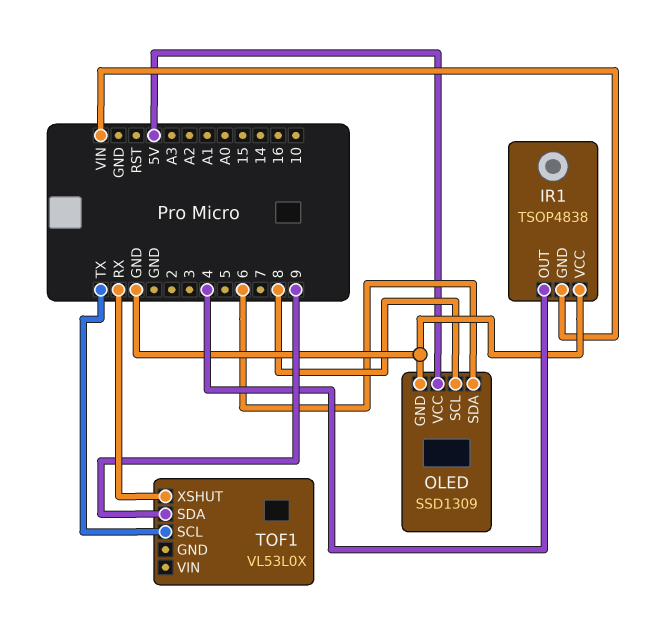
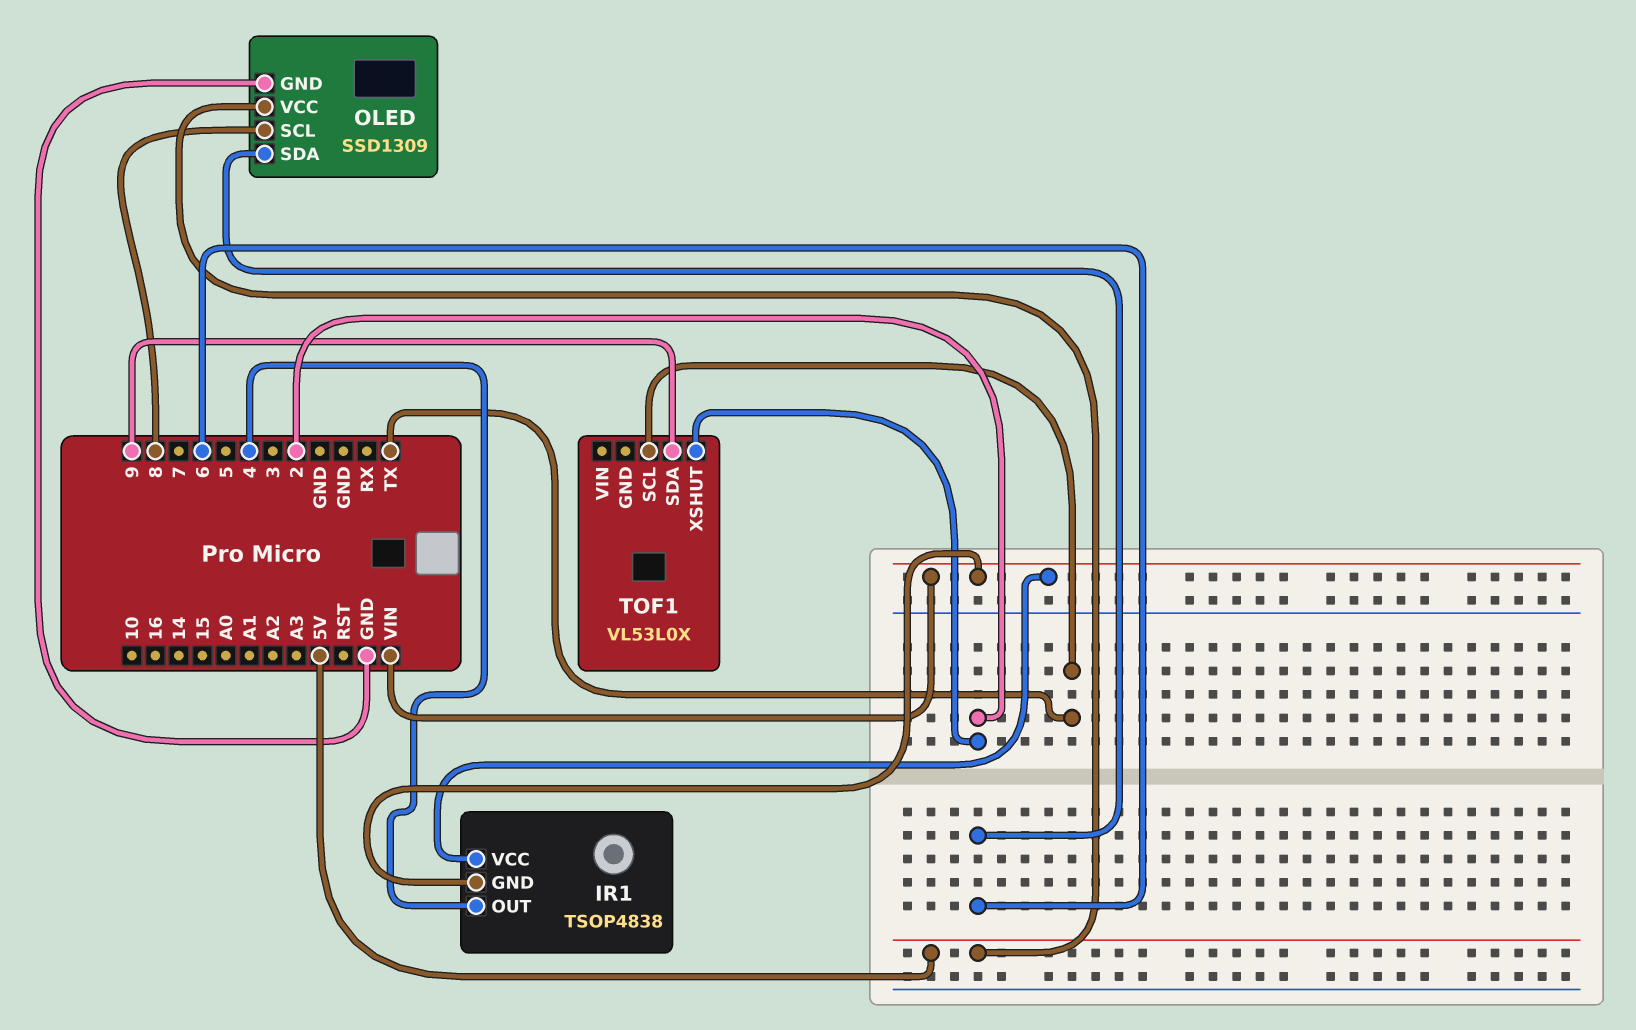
IR1 pin VCC: GND -> VIN
TOF1 pin XSHUT: RX -> 2

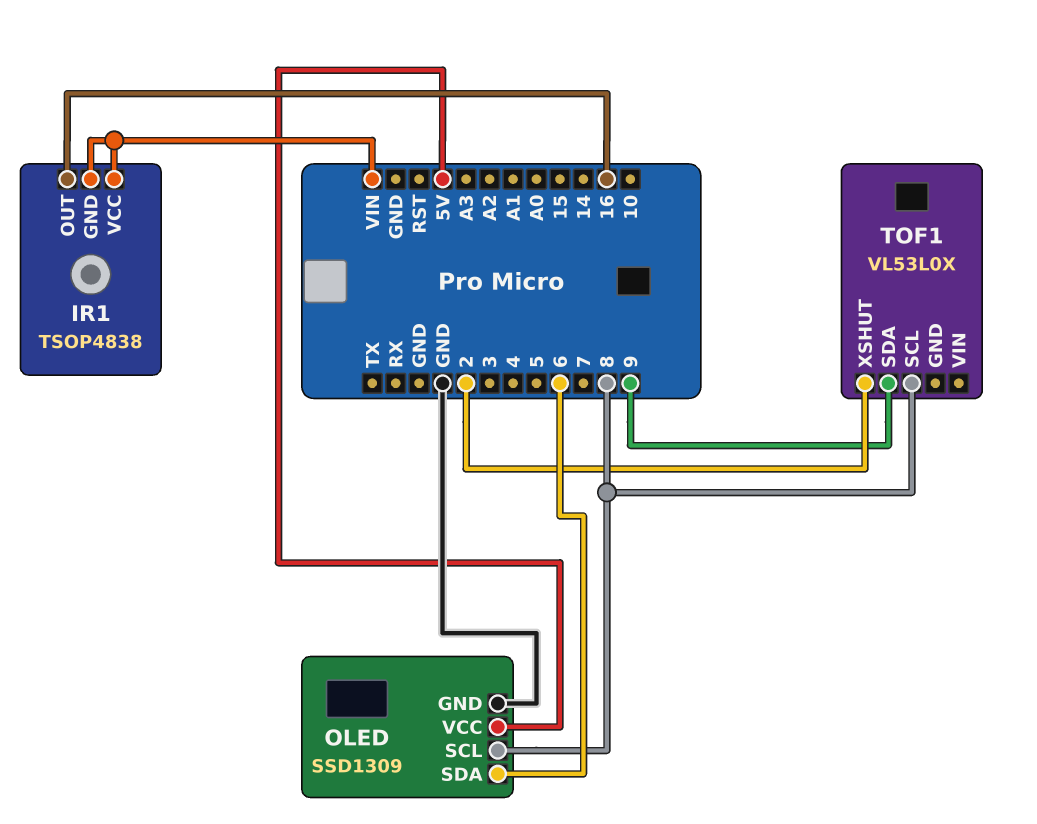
IR1 pin OUT: 4 -> 16
TOF1 pin SCL: TX -> 8

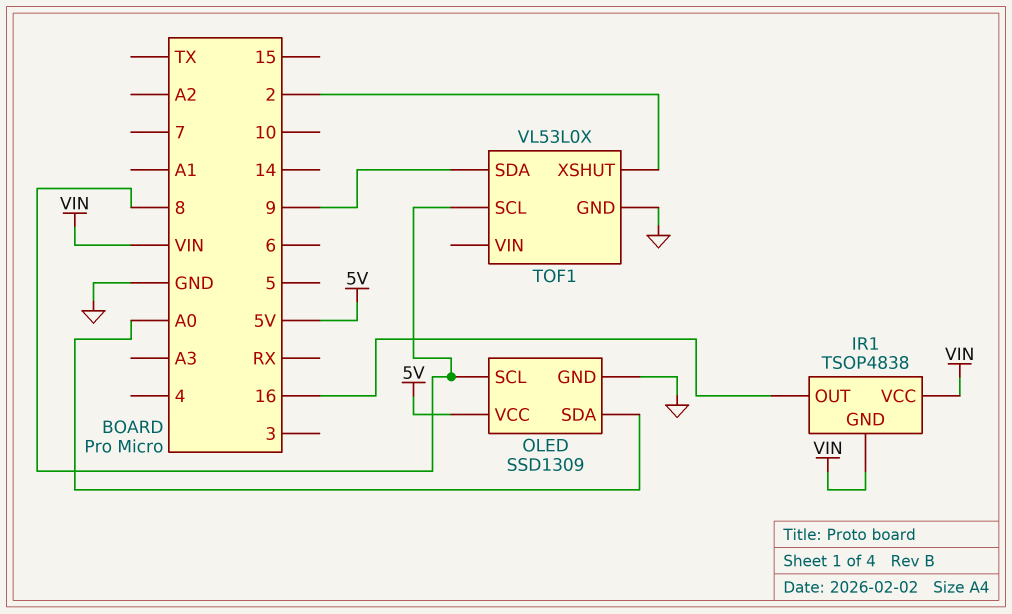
OLED pin SDA: 6 -> A0
TOF1 pin GND: none -> GND

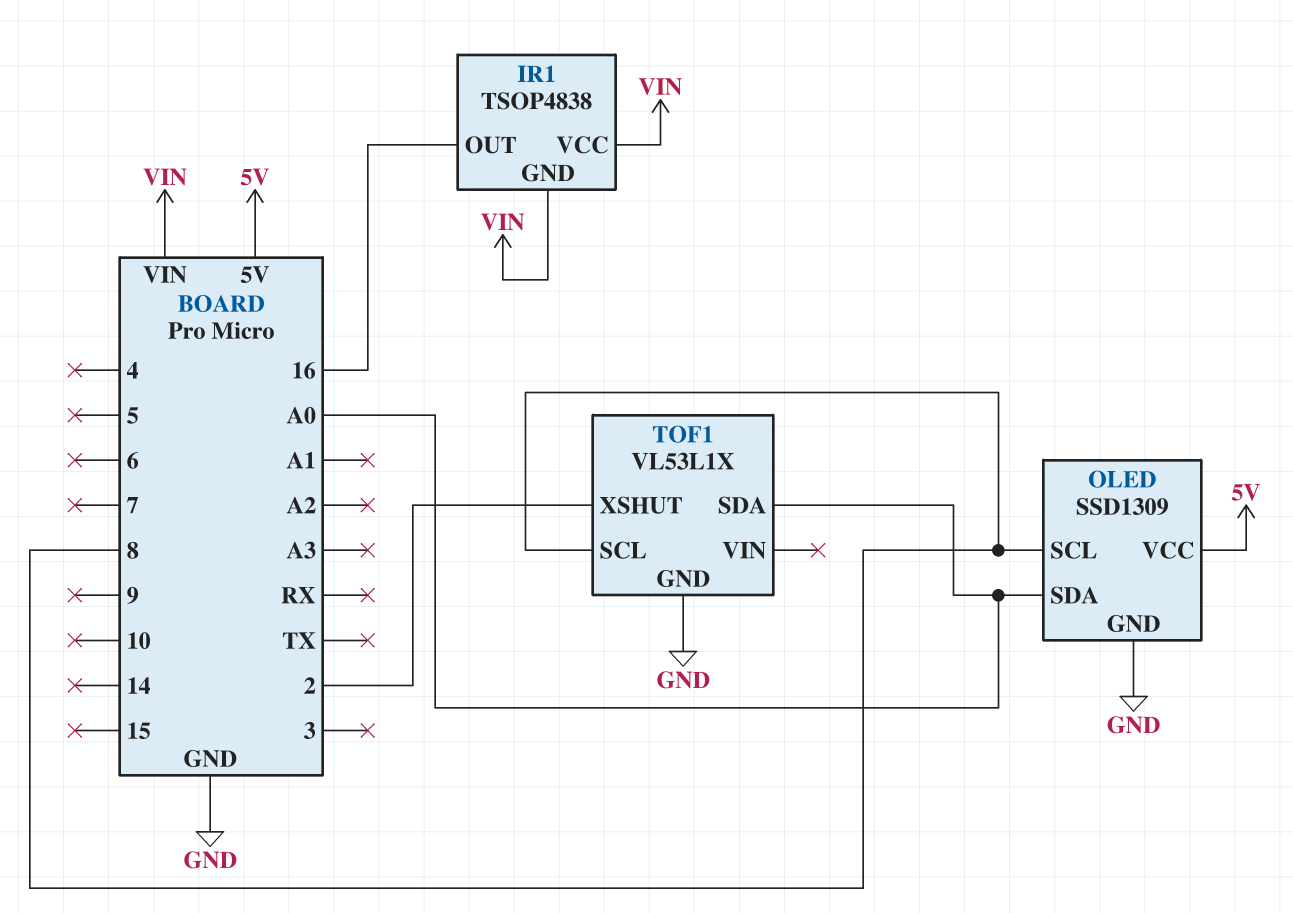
TOF1: VL53L0X -> VL53L1X
TOF1 pin SDA: 9 -> A0

